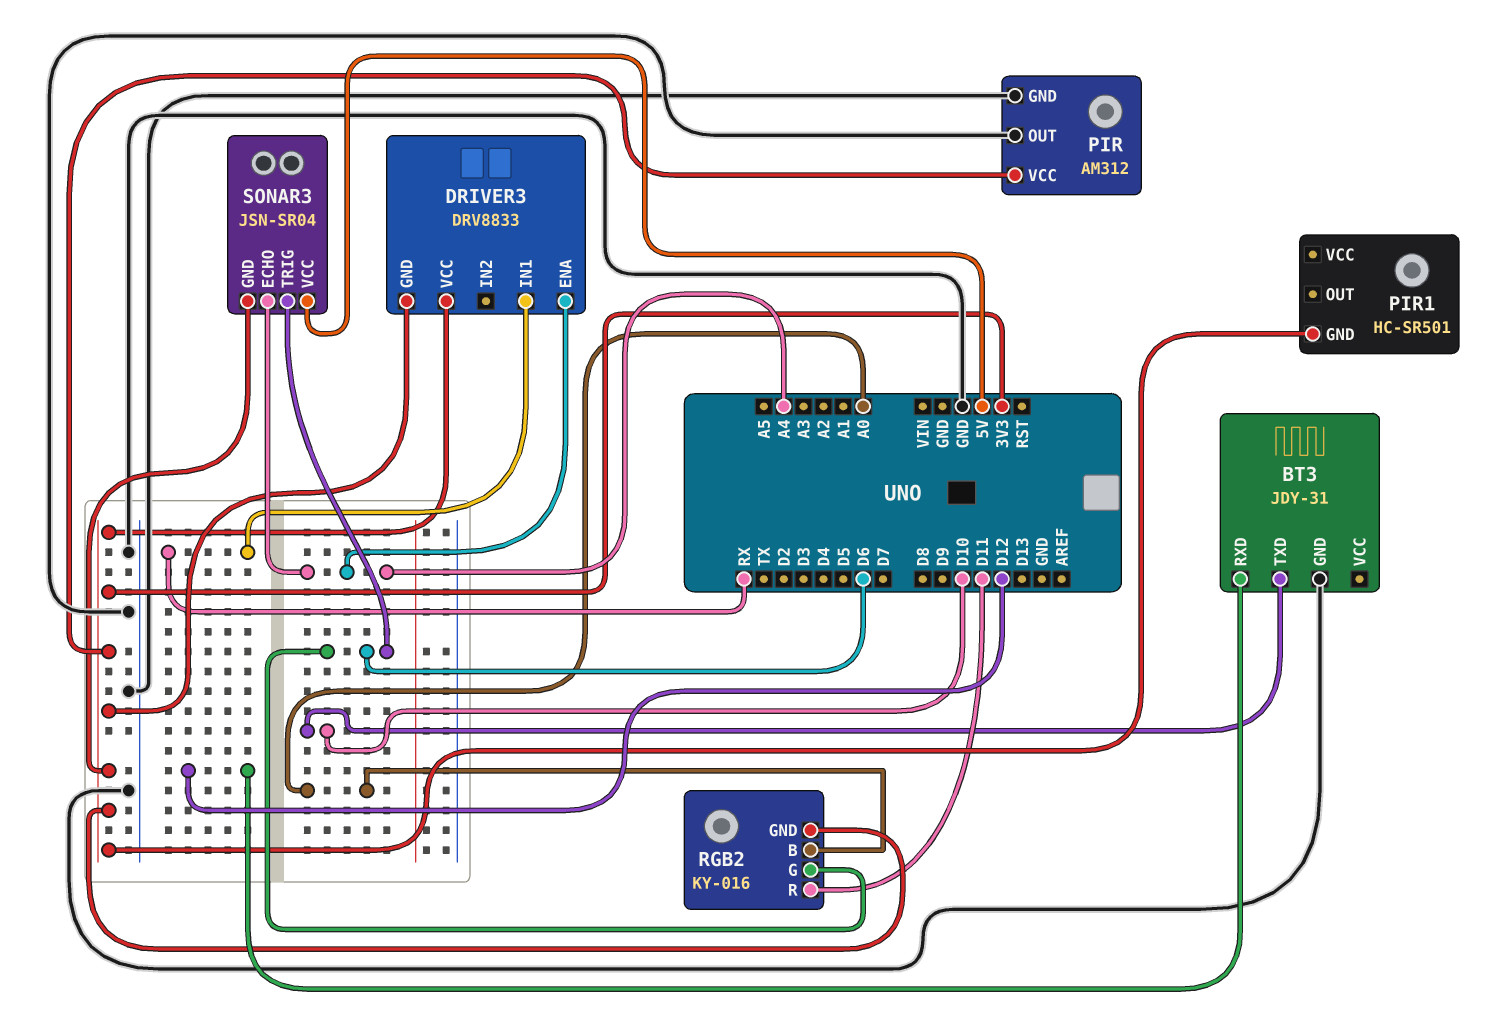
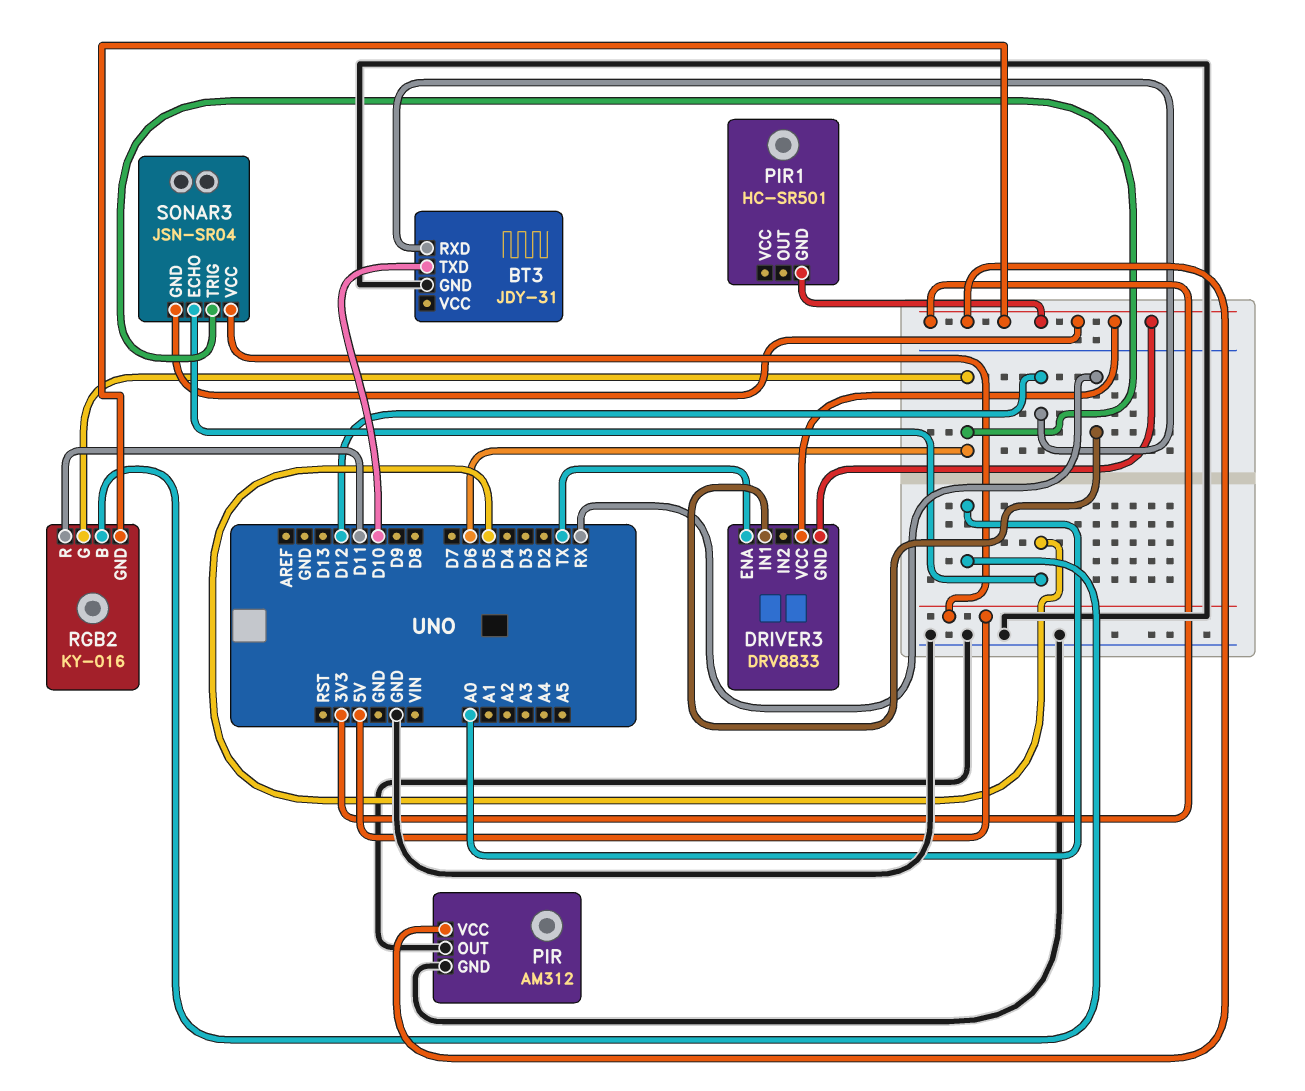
DRIVER3 pin ENA: A4 -> TX
SONAR3 pin ECHO: A4 -> D5

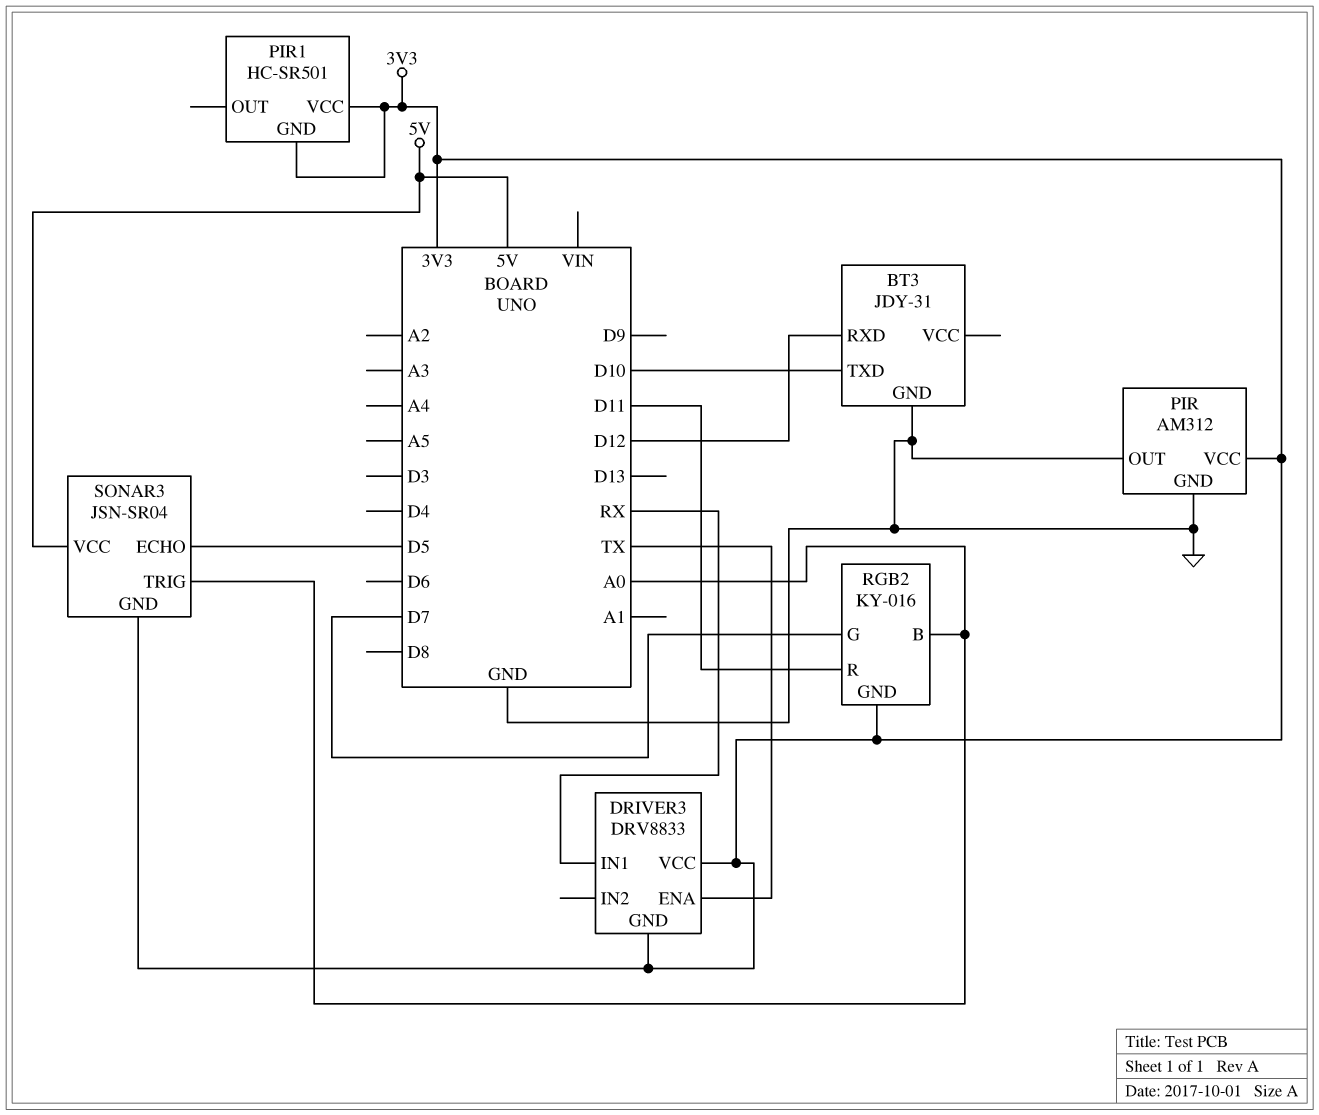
PIR1 pin VCC: none -> 3V3
RGB2 pin G: D6 -> D7
SONAR3 pin TRIG: D6 -> A0

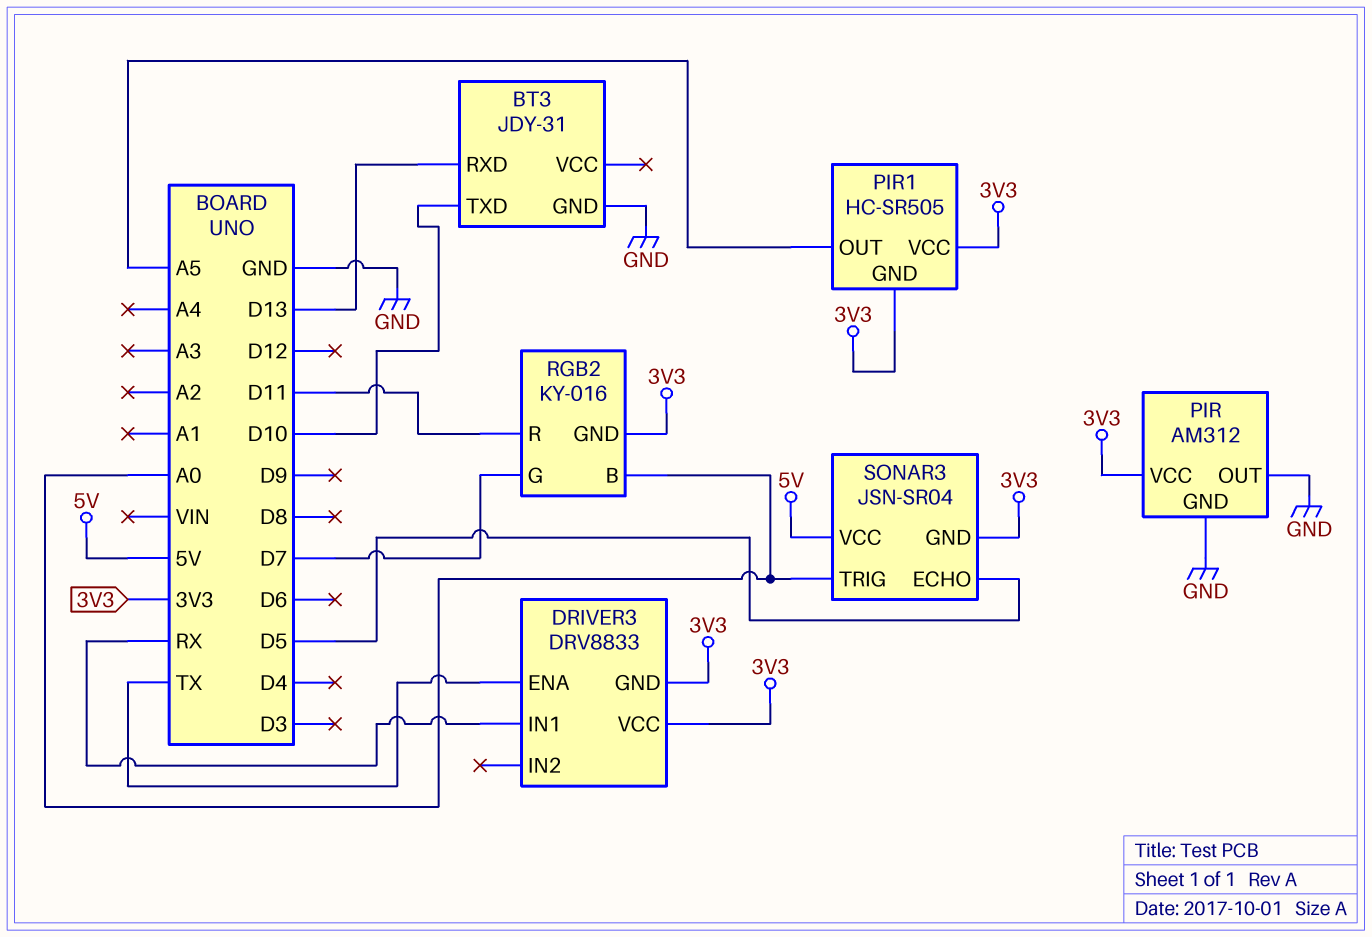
BT3 pin RXD: D12 -> D13
PIR1: HC-SR501 -> HC-SR505
PIR1 pin OUT: none -> A5

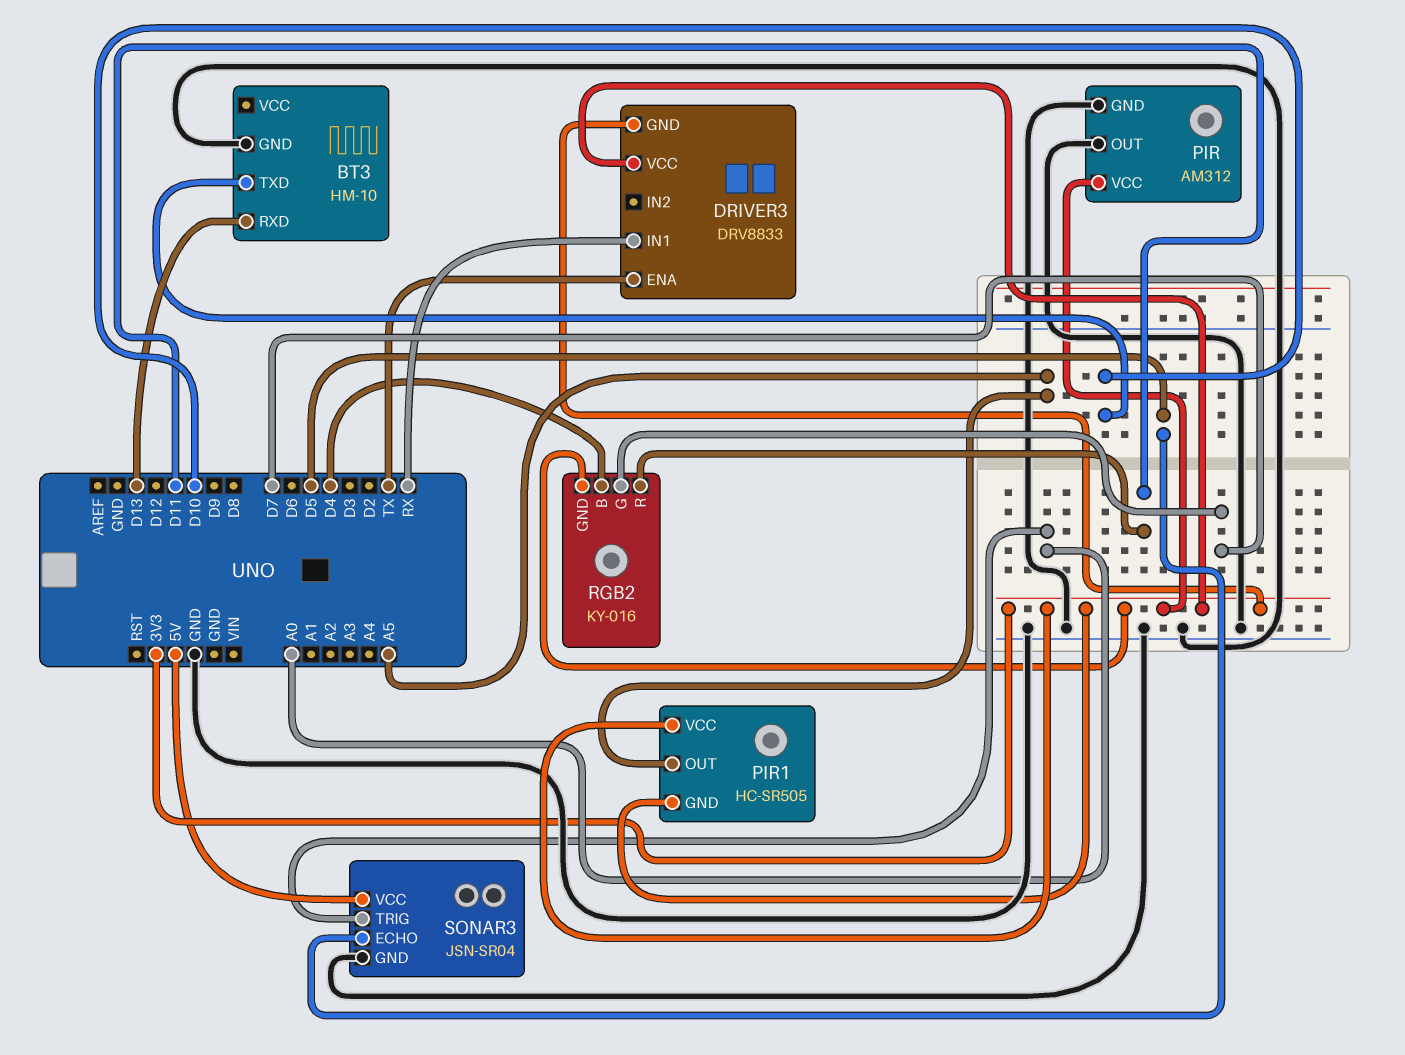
BT3: JDY-31 -> HM-10
RGB2 pin B: A0 -> D4
SONAR3 pin GND: 3V3 -> GND

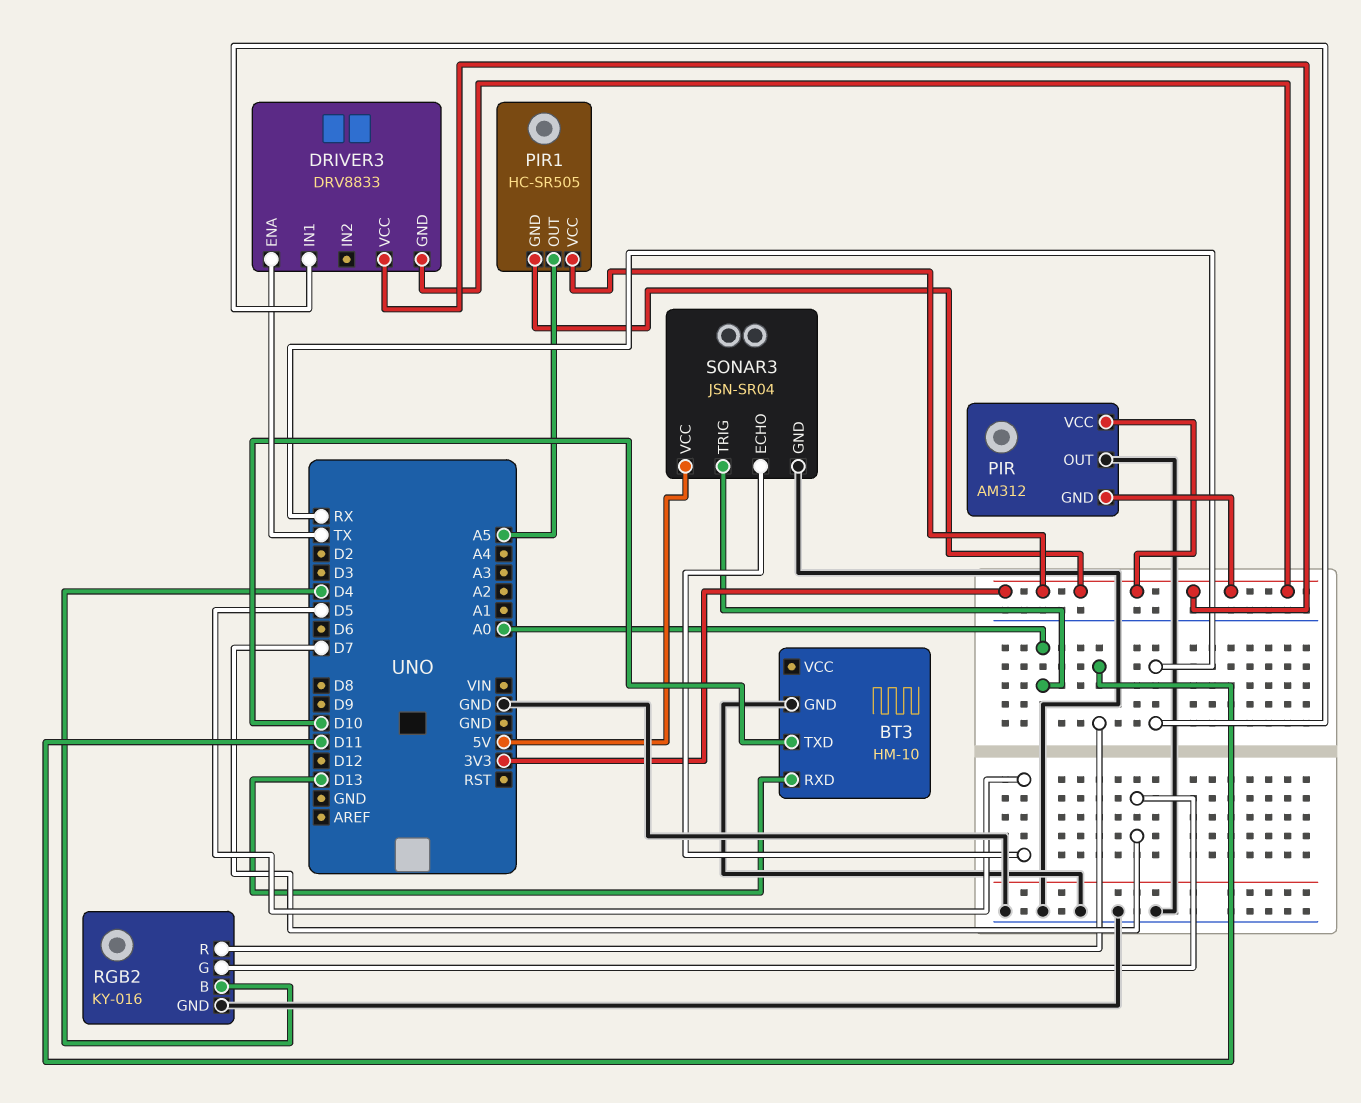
PIR pin GND: GND -> 3V3
RGB2 pin GND: 3V3 -> GND

